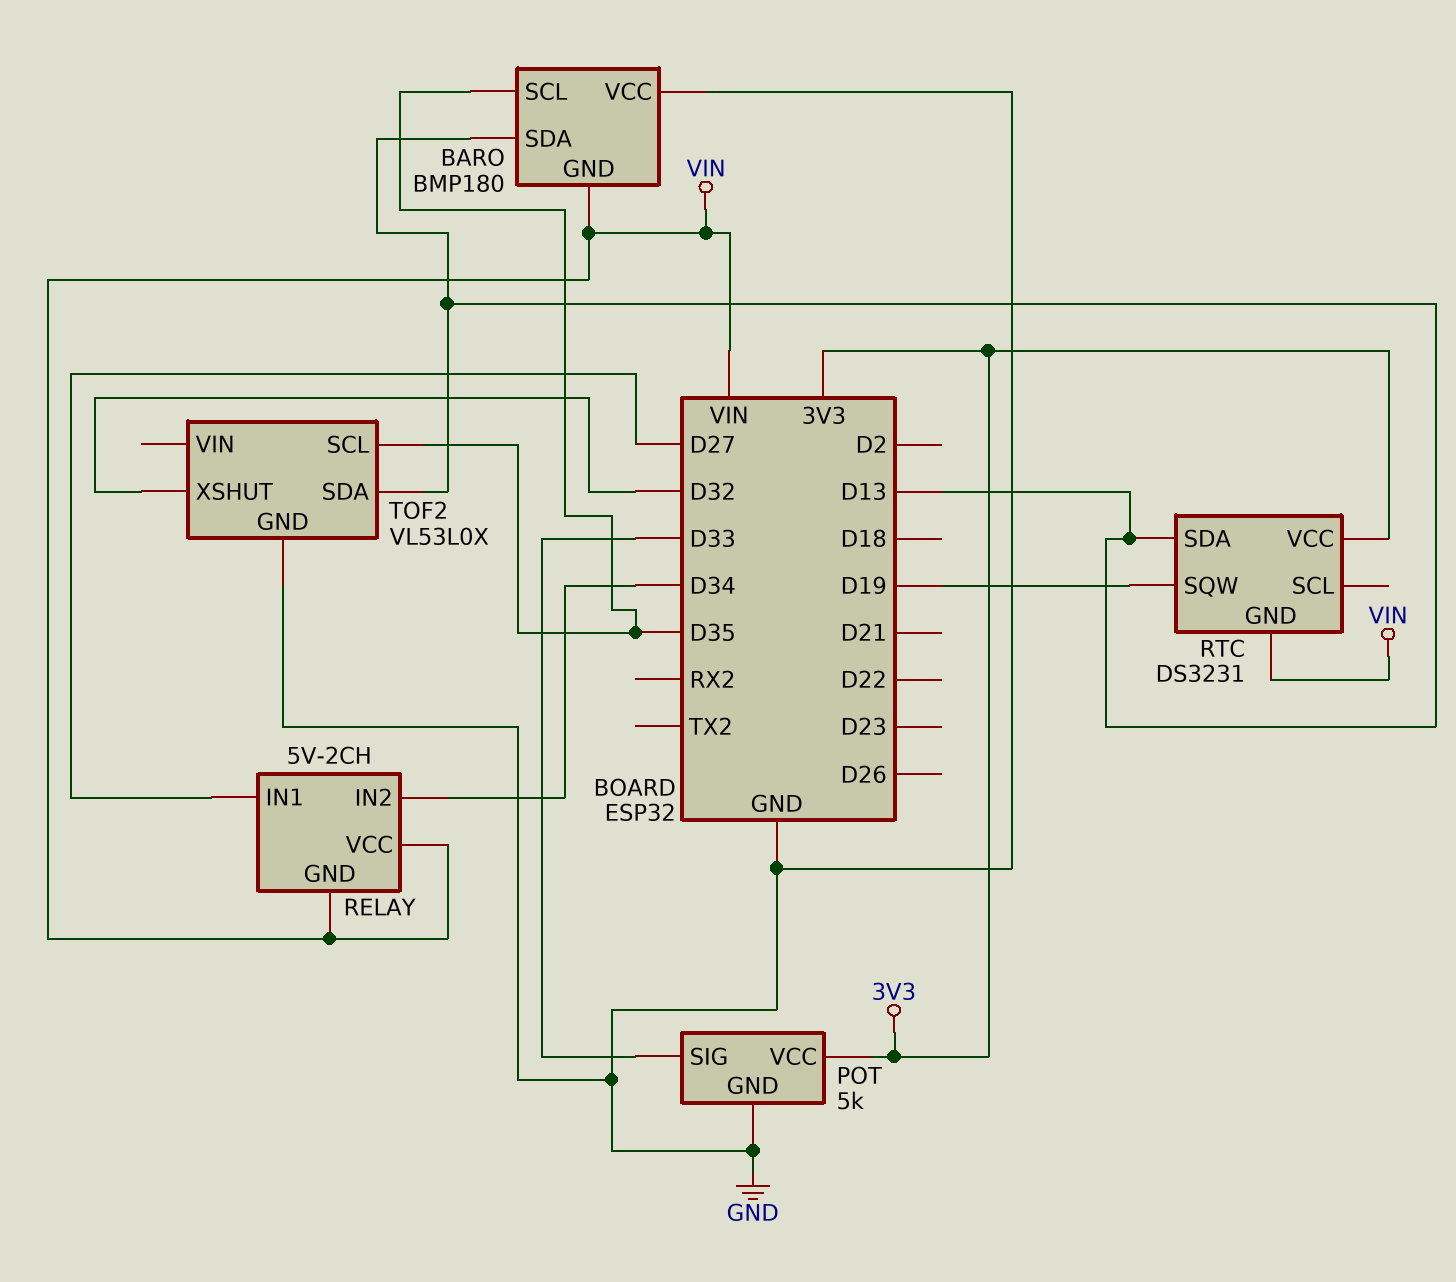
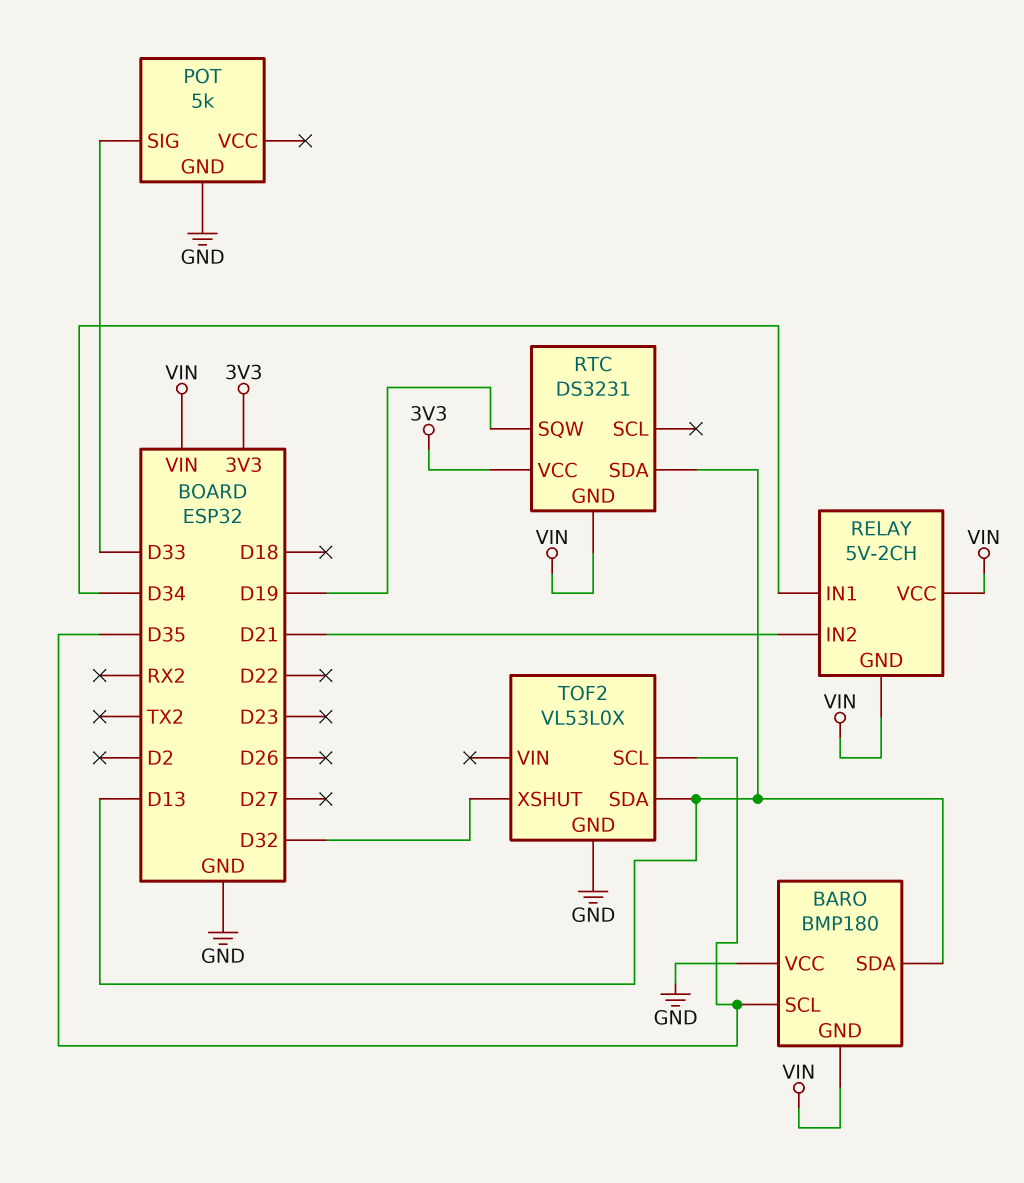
POT pin VCC: 3V3 -> none
RELAY pin IN1: D27 -> D34
RELAY pin IN2: D34 -> D21

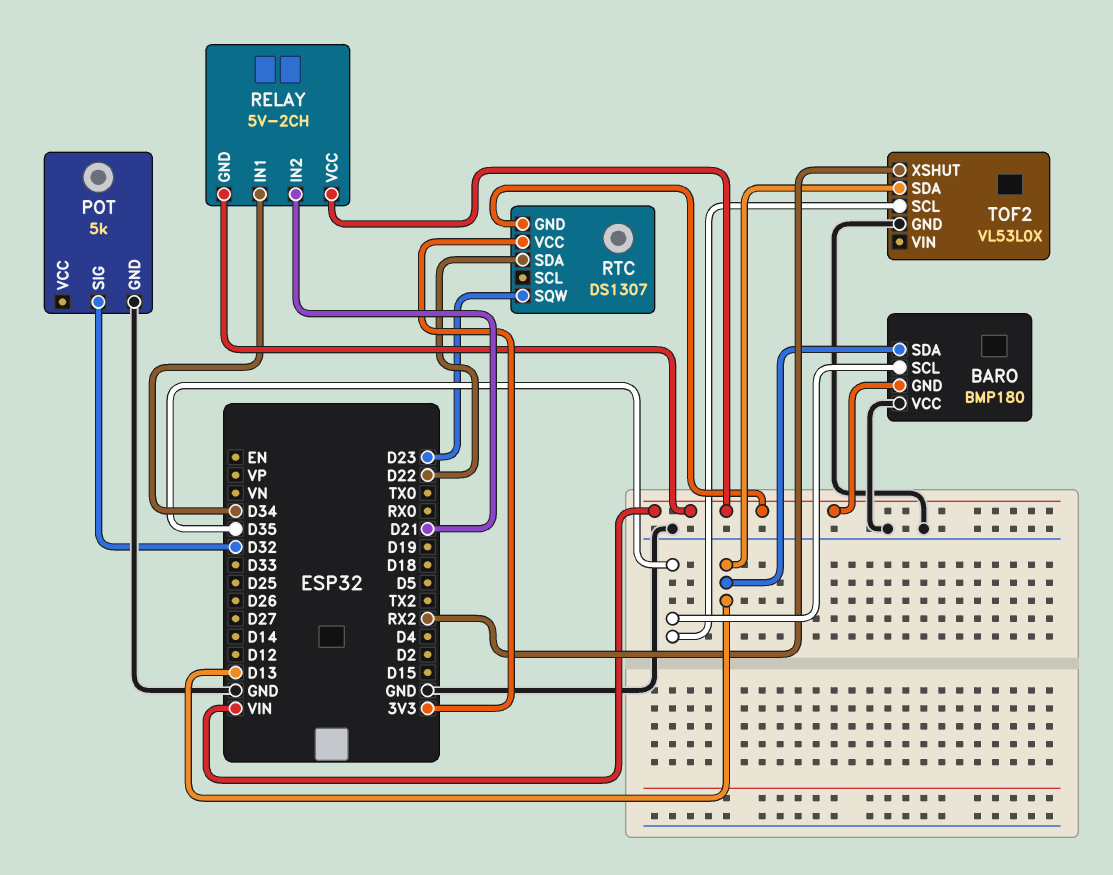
POT pin SIG: D33 -> D32
RTC: DS3231 -> DS1307
RTC pin SDA: D13 -> D22
RTC pin SQW: D19 -> D23
TOF2 pin XSHUT: D32 -> RX2

